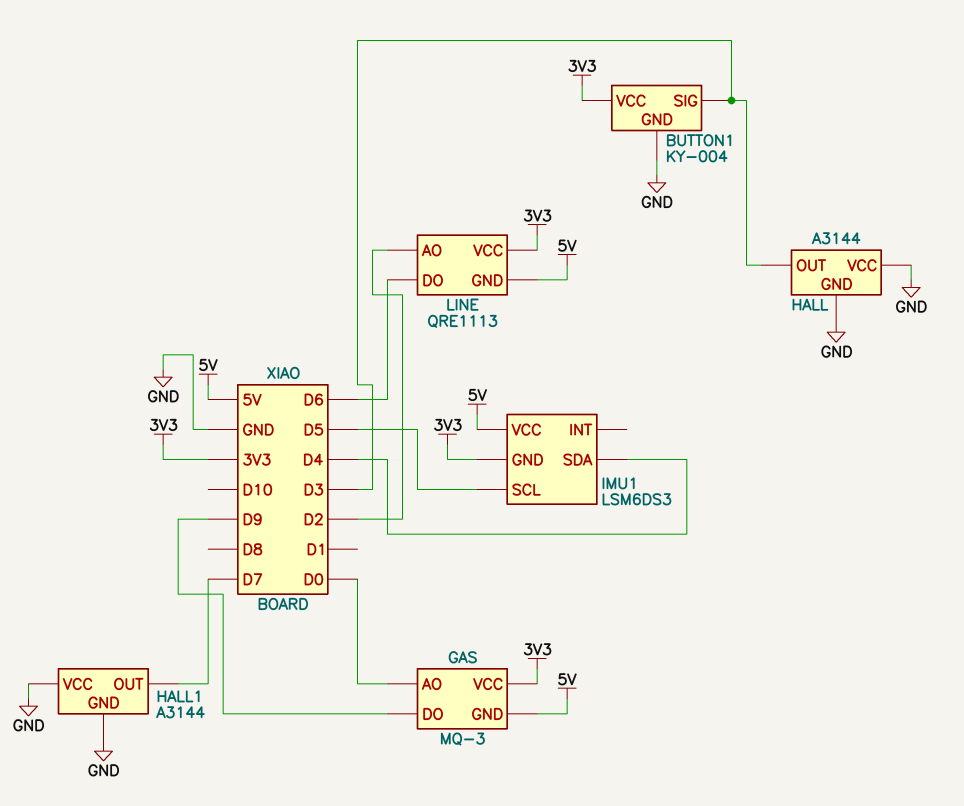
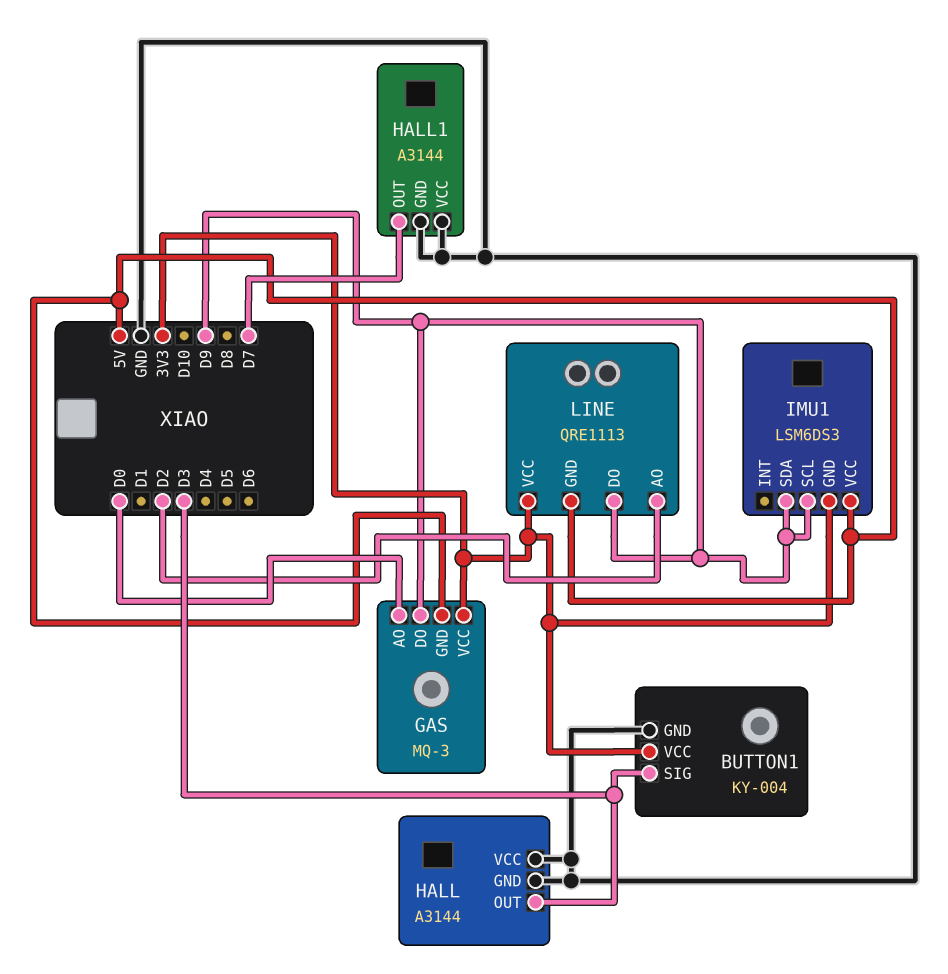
IMU1 pin SCL: D5 -> D9
IMU1 pin SDA: D4 -> D9
LINE pin DO: D6 -> D9

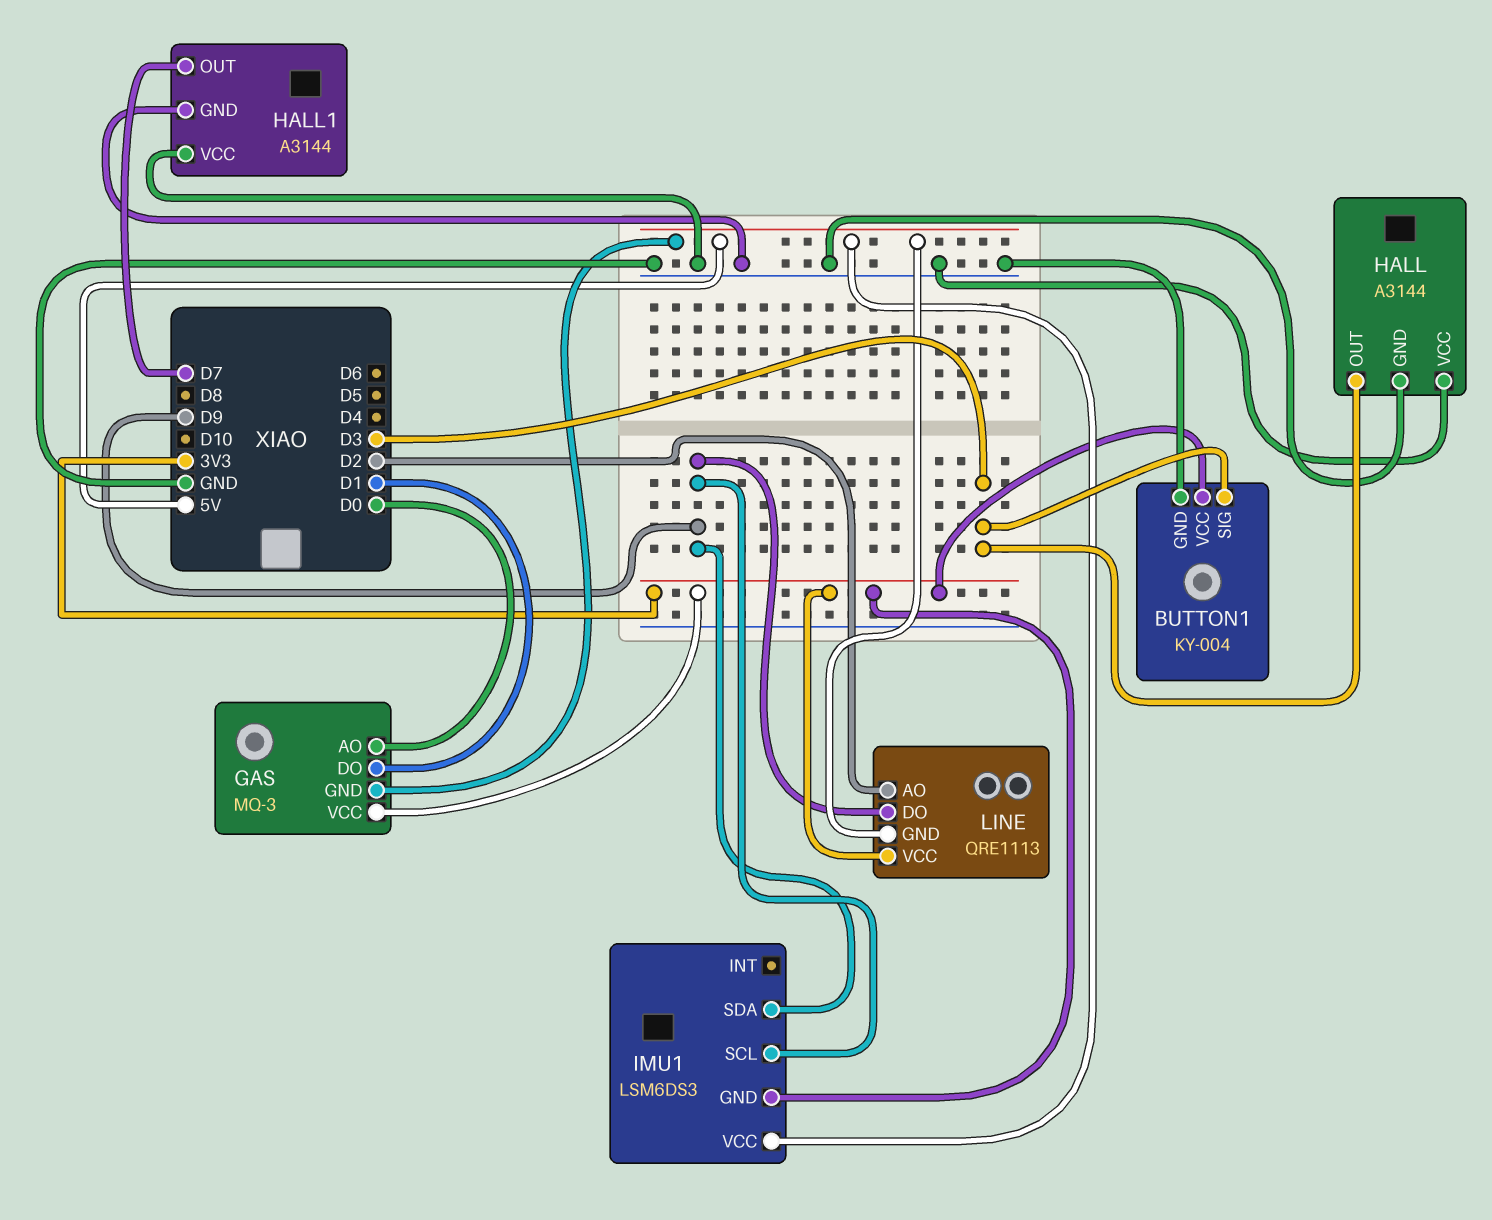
GAS pin DO: D9 -> D1

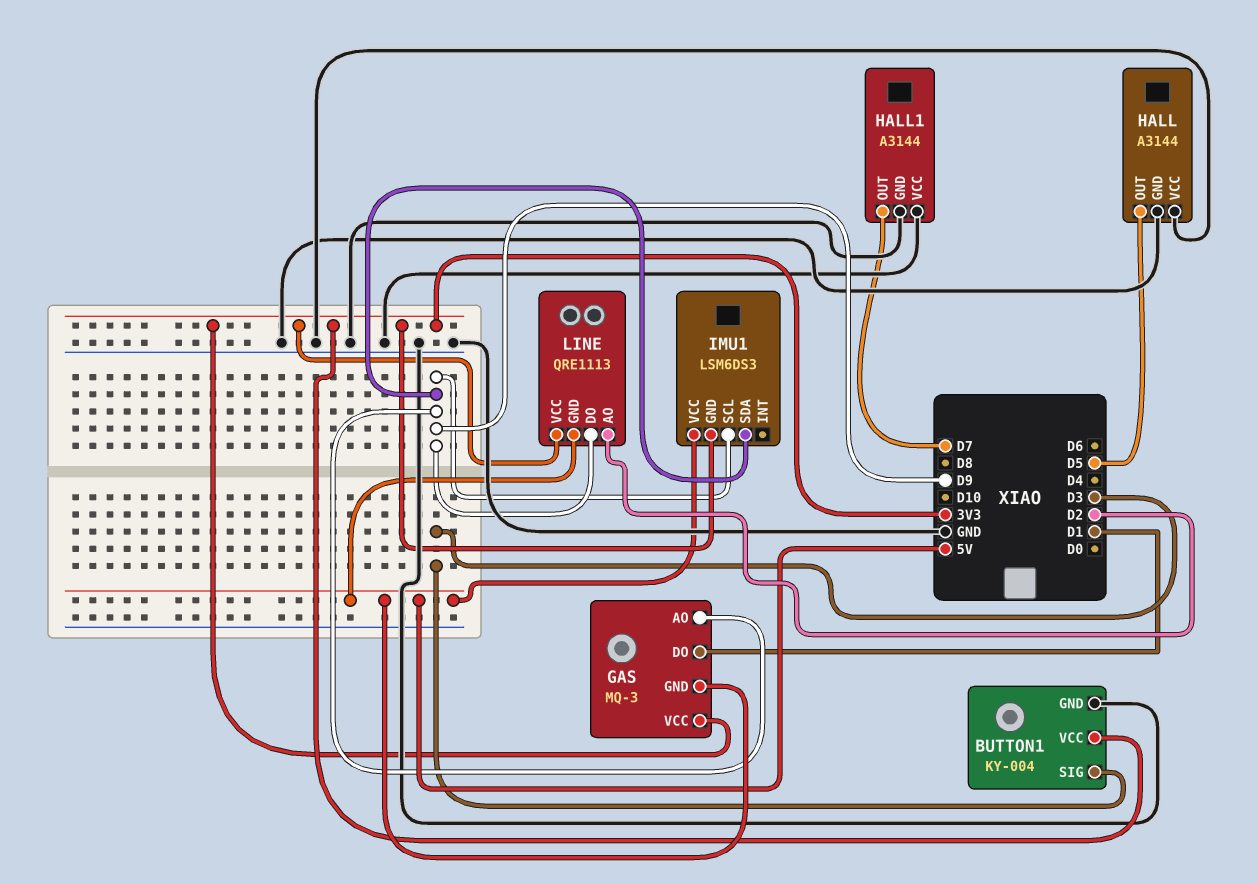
GAS pin AO: D0 -> D9
HALL pin OUT: D3 -> D5

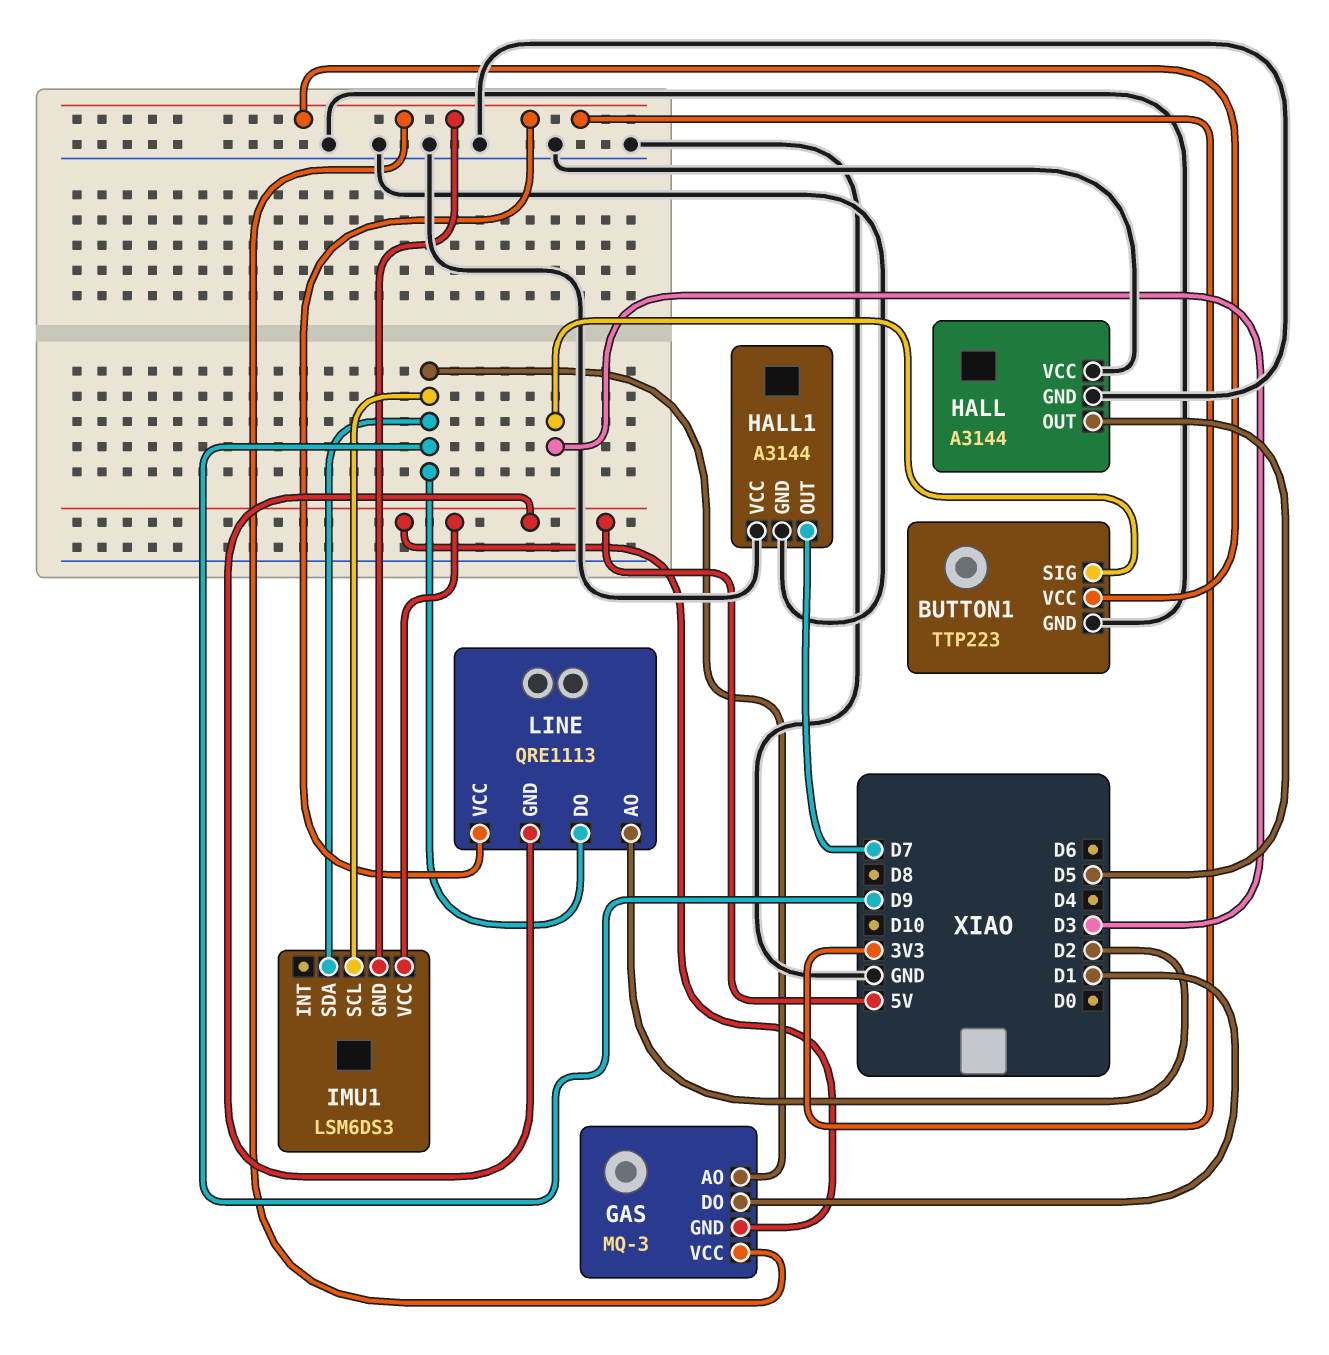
BUTTON1: KY-004 -> TTP223

